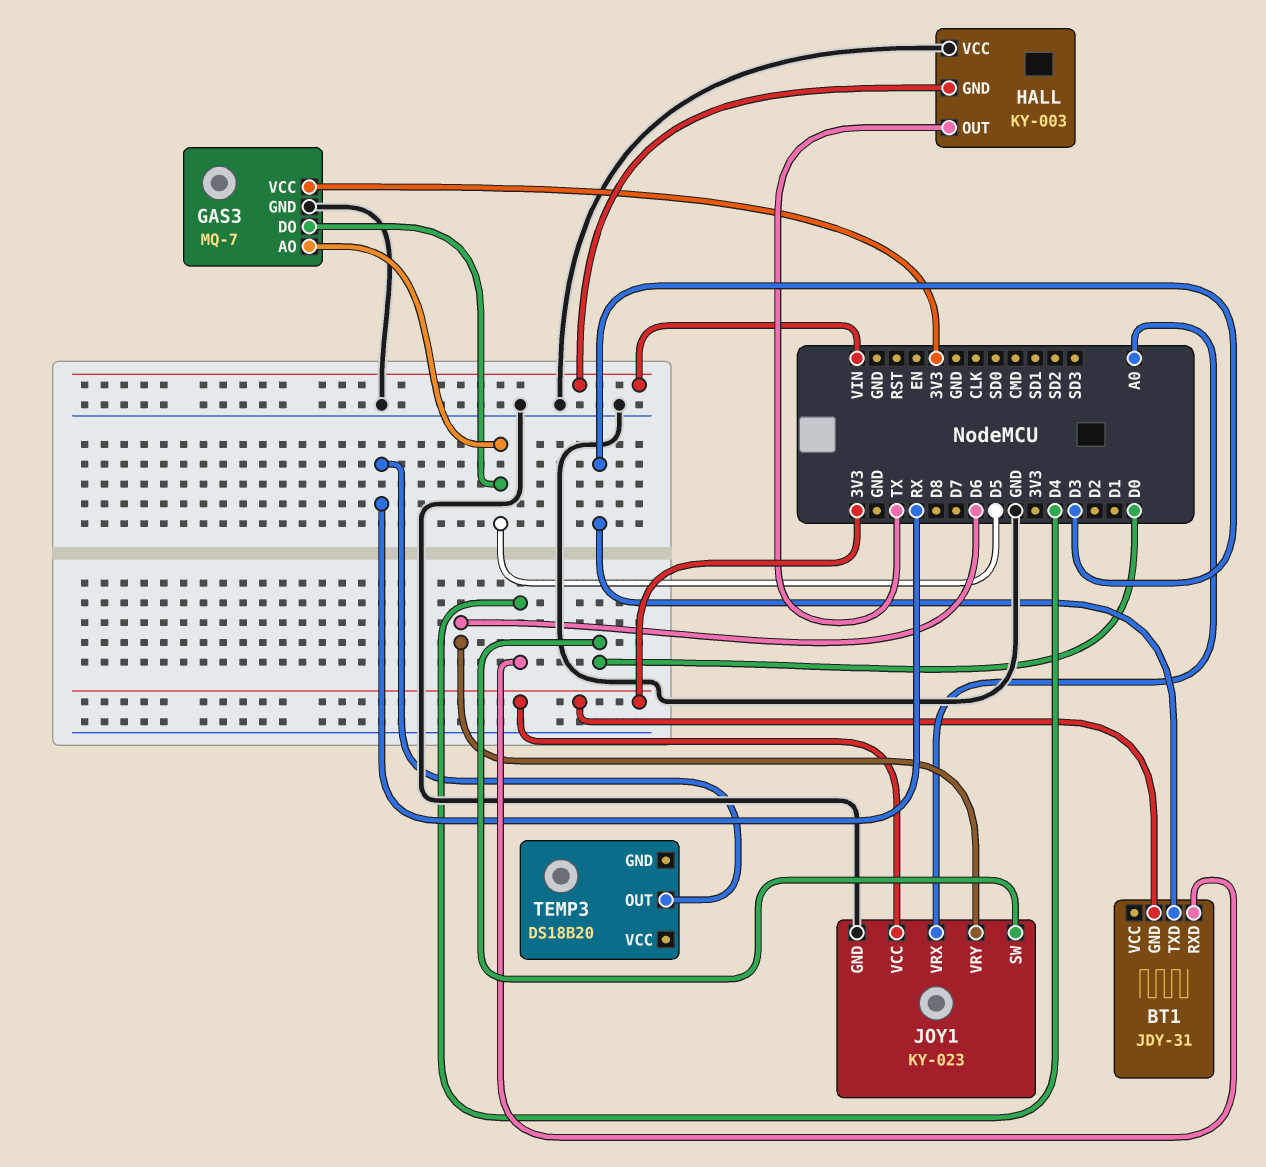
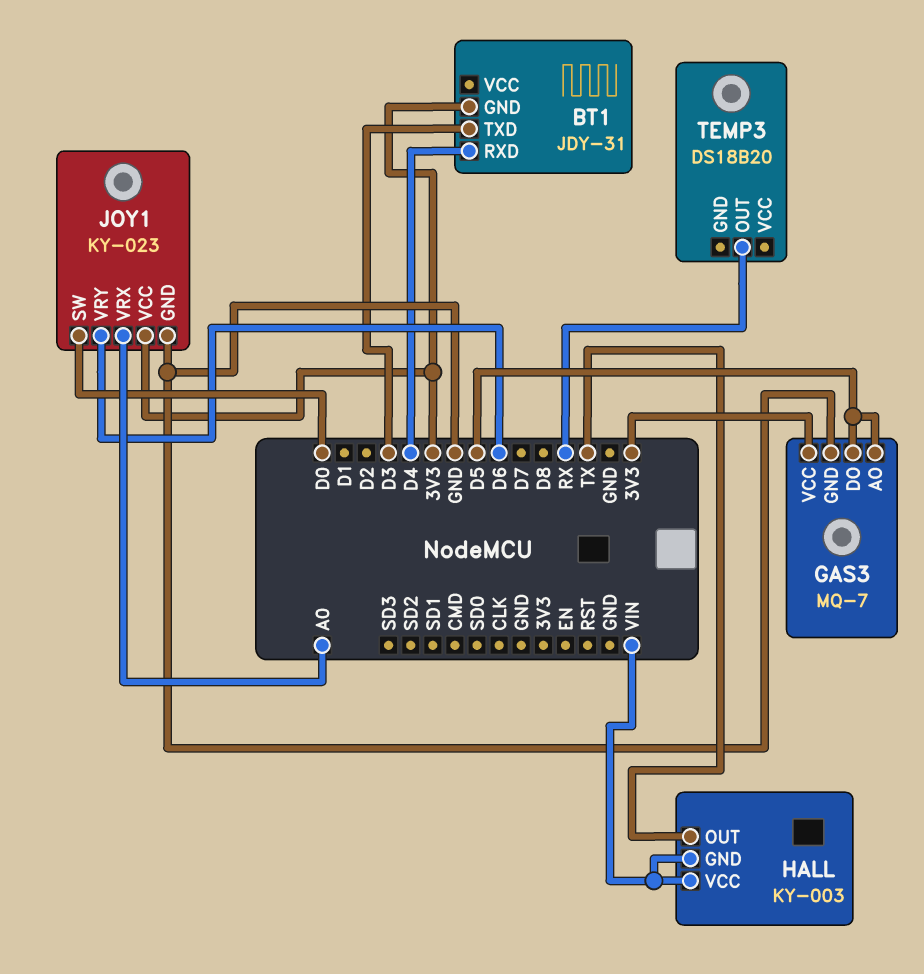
HALL pin VCC: GND -> VIN

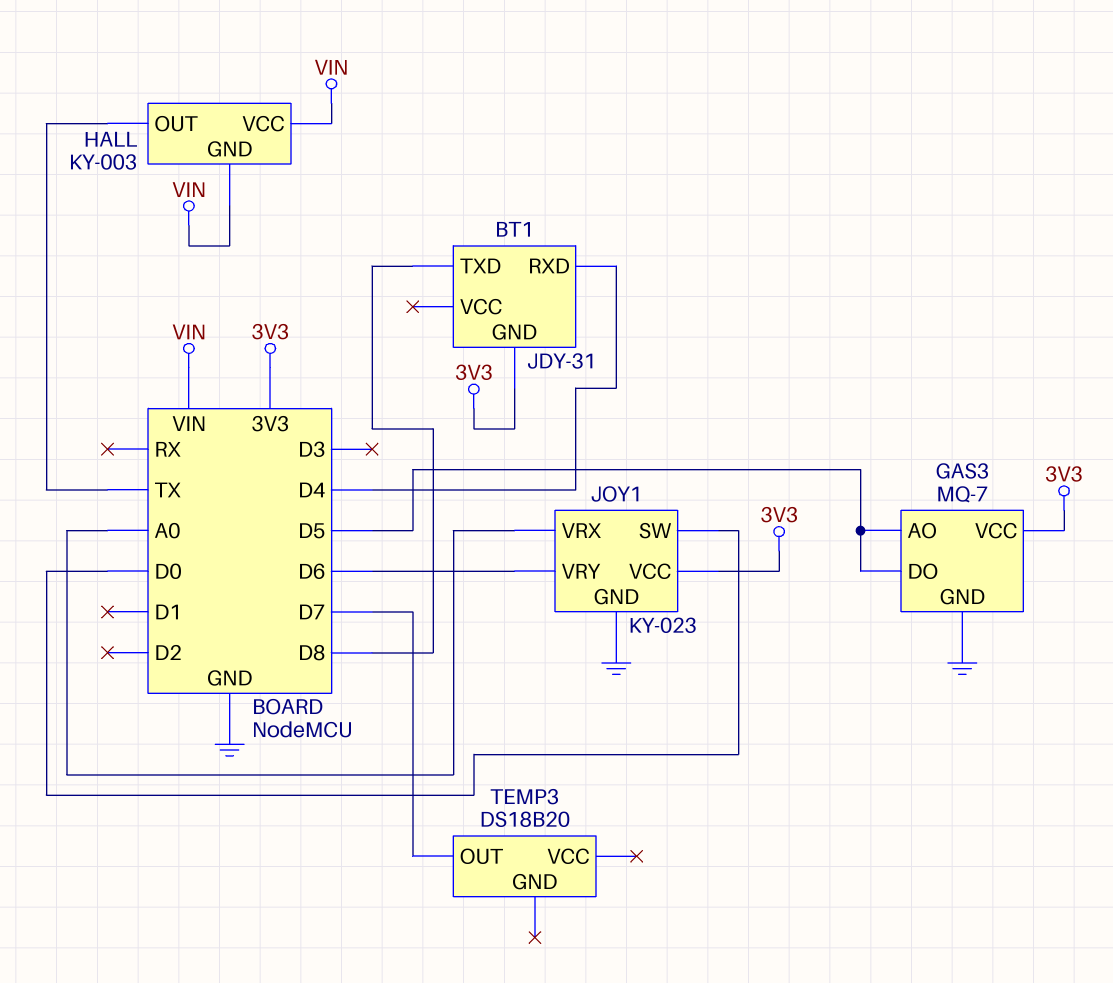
BT1 pin TXD: D3 -> D8
TEMP3 pin OUT: RX -> D7

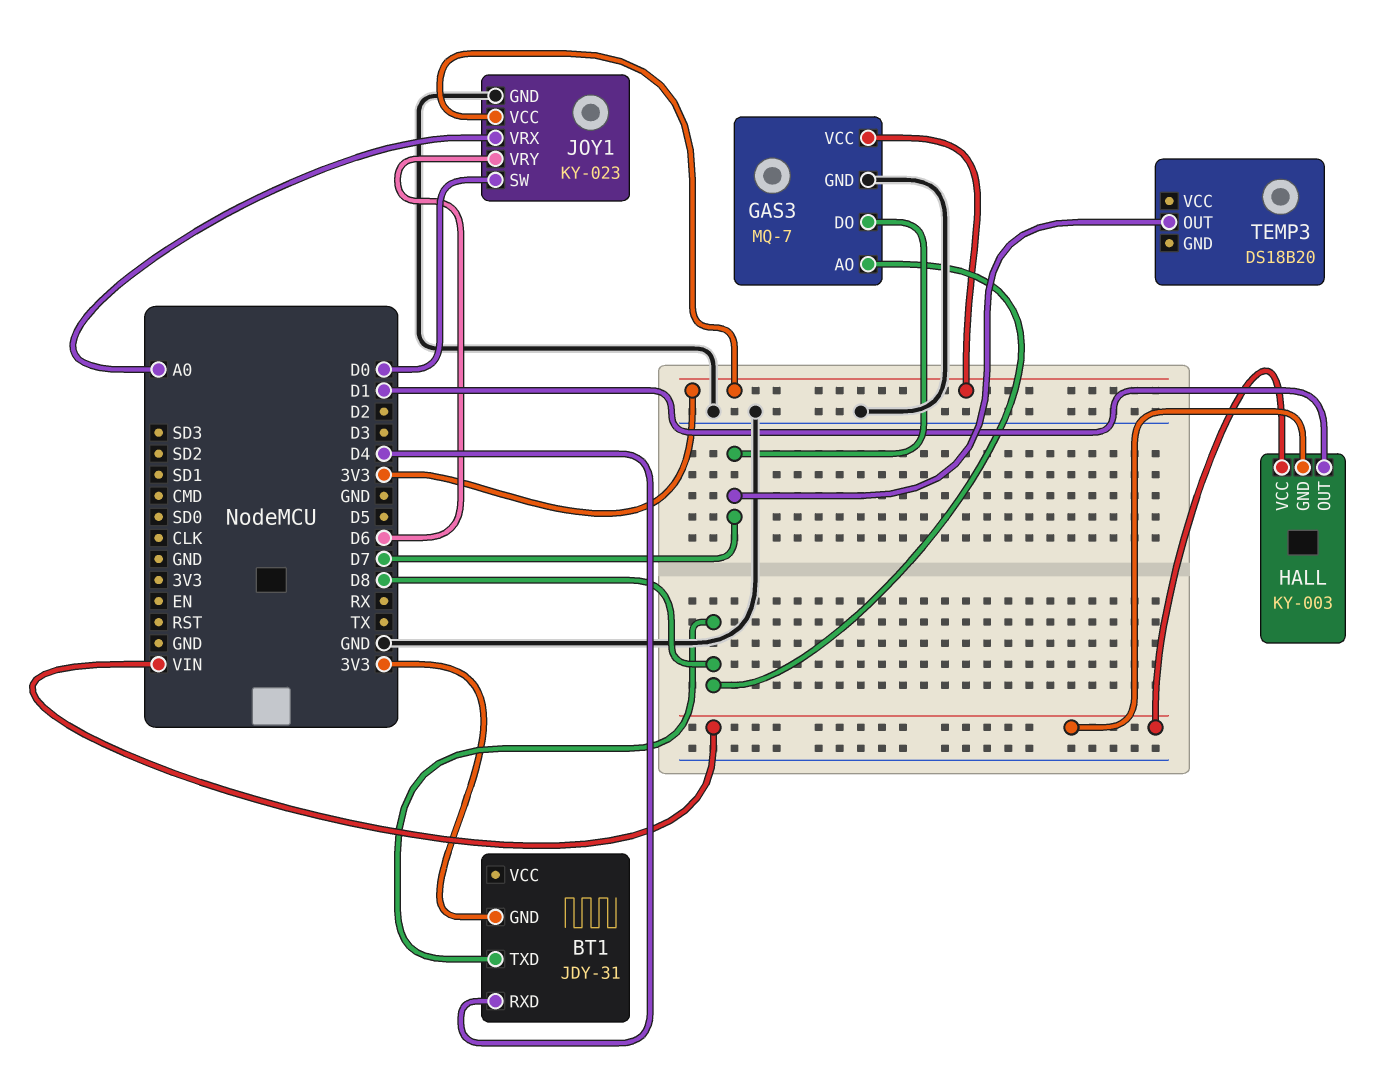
GAS3 pin AO: D5 -> D8
GAS3 pin DO: D5 -> D7
HALL pin OUT: TX -> D1

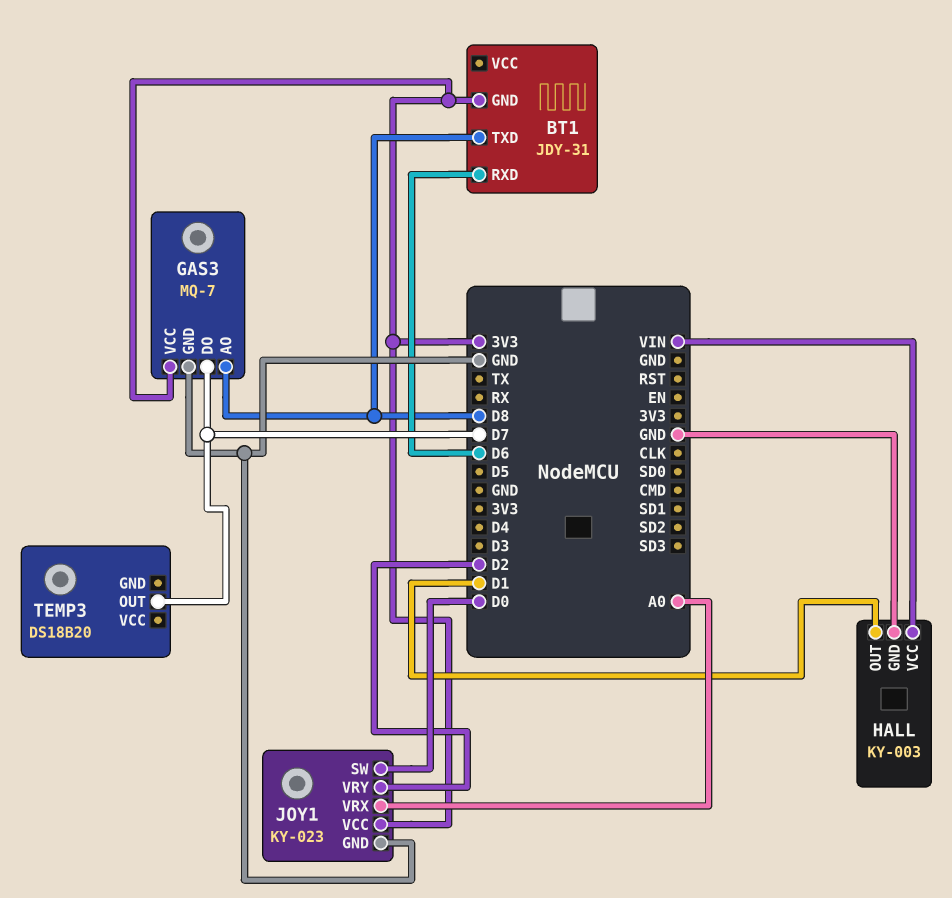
BT1 pin RXD: D4 -> D6
HALL pin GND: VIN -> GND
JOY1 pin VRY: D6 -> D2

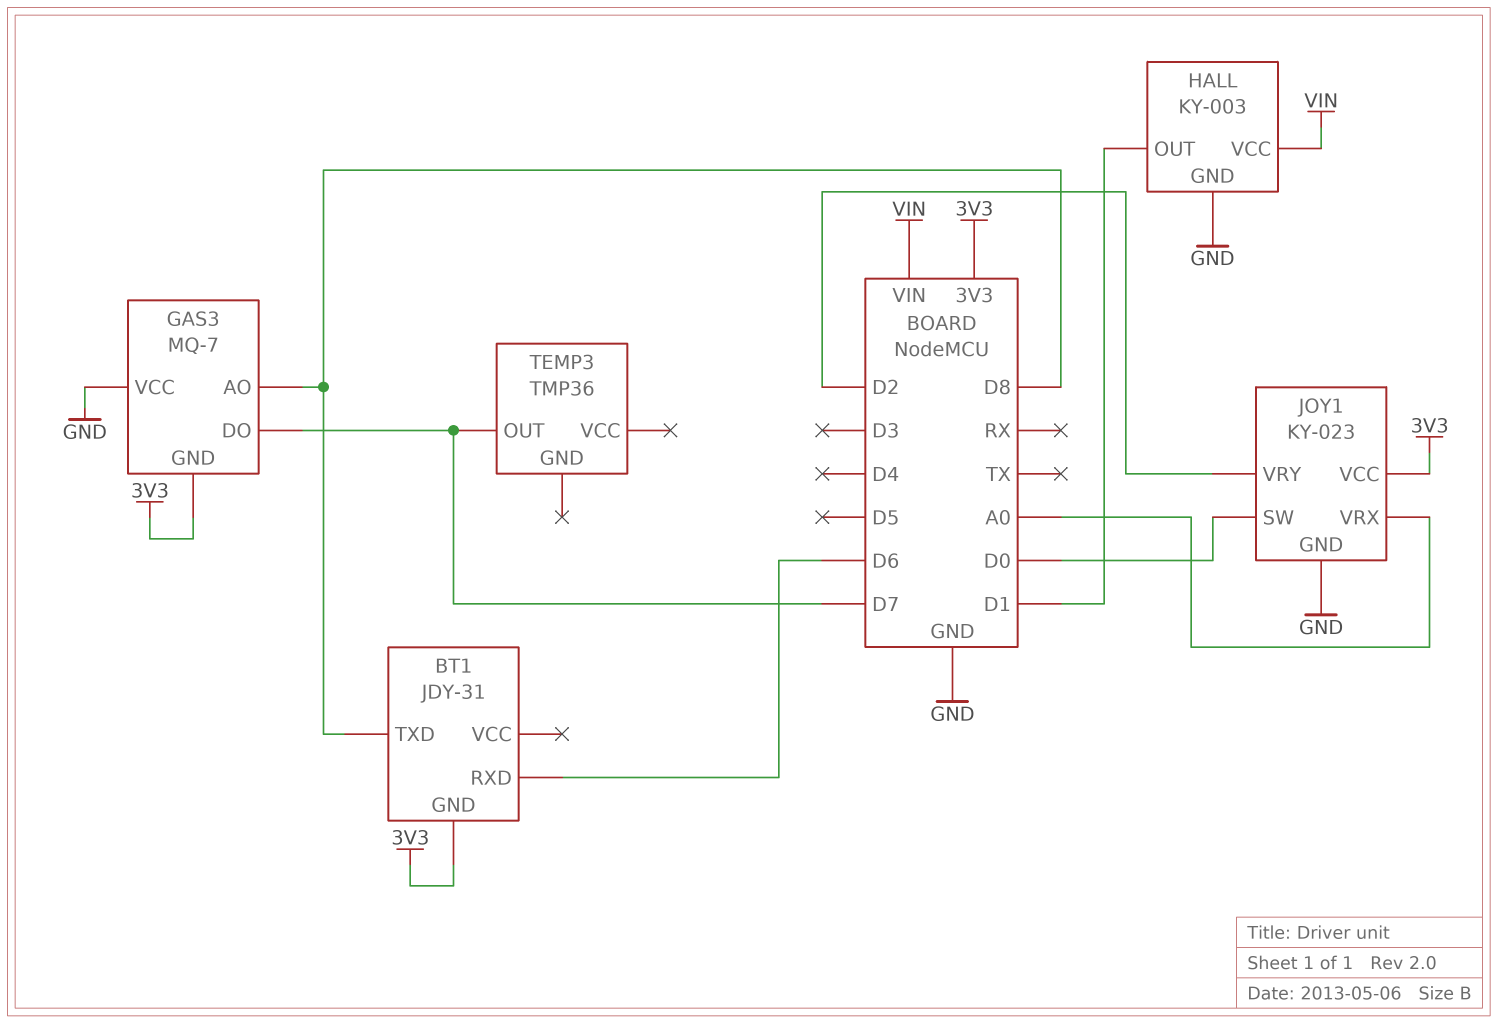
GAS3 pin GND: GND -> 3V3
GAS3 pin VCC: 3V3 -> GND
TEMP3: DS18B20 -> TMP36

